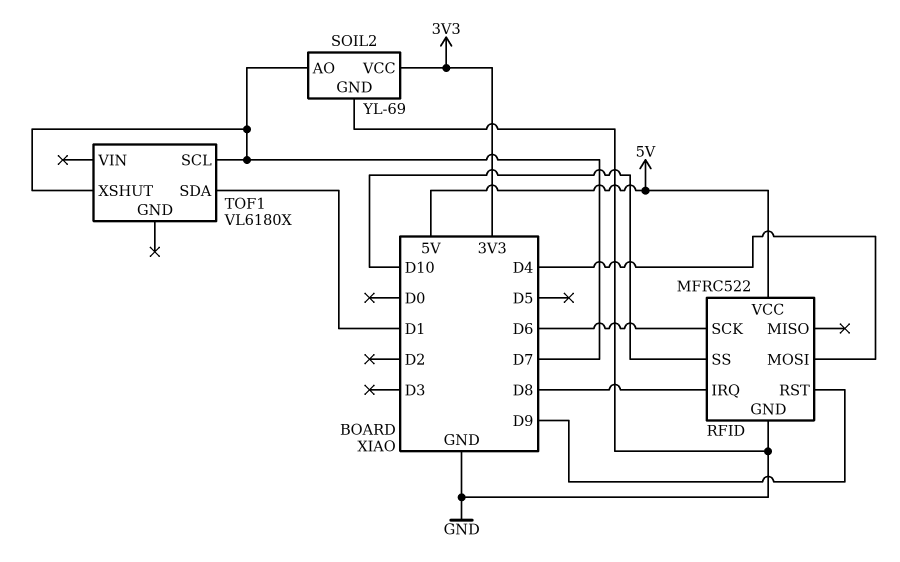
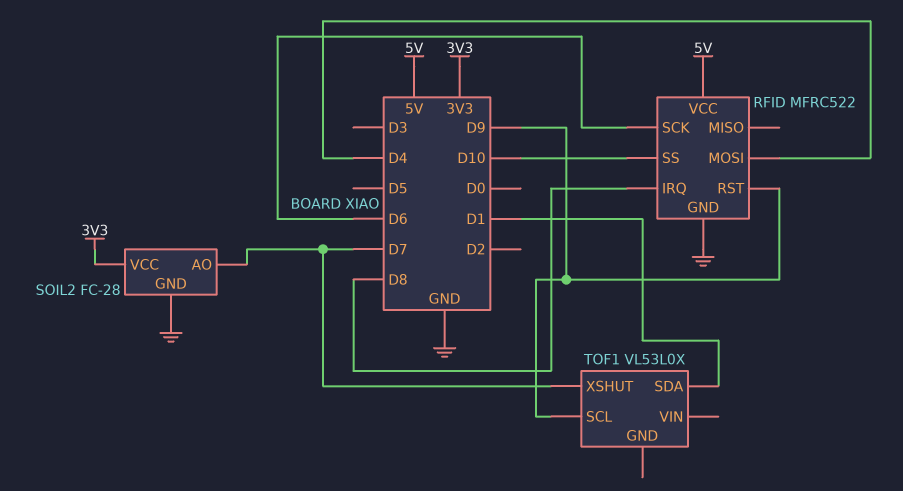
SOIL2: YL-69 -> FC-28
TOF1: VL6180X -> VL53L0X
TOF1 pin SCL: D7 -> D9

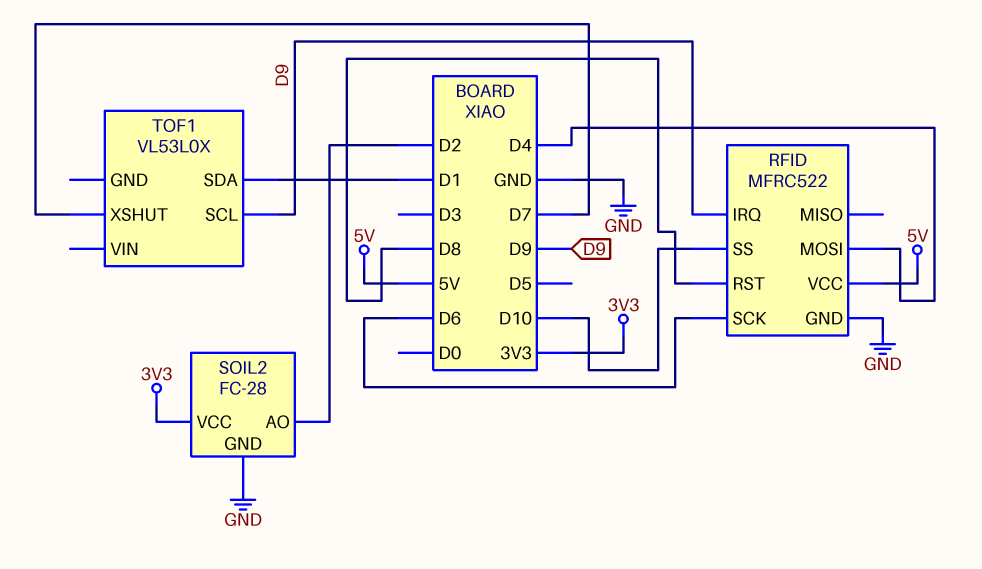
RFID pin IRQ: D8 -> D9
RFID pin RST: D9 -> D8
SOIL2 pin AO: D7 -> D2

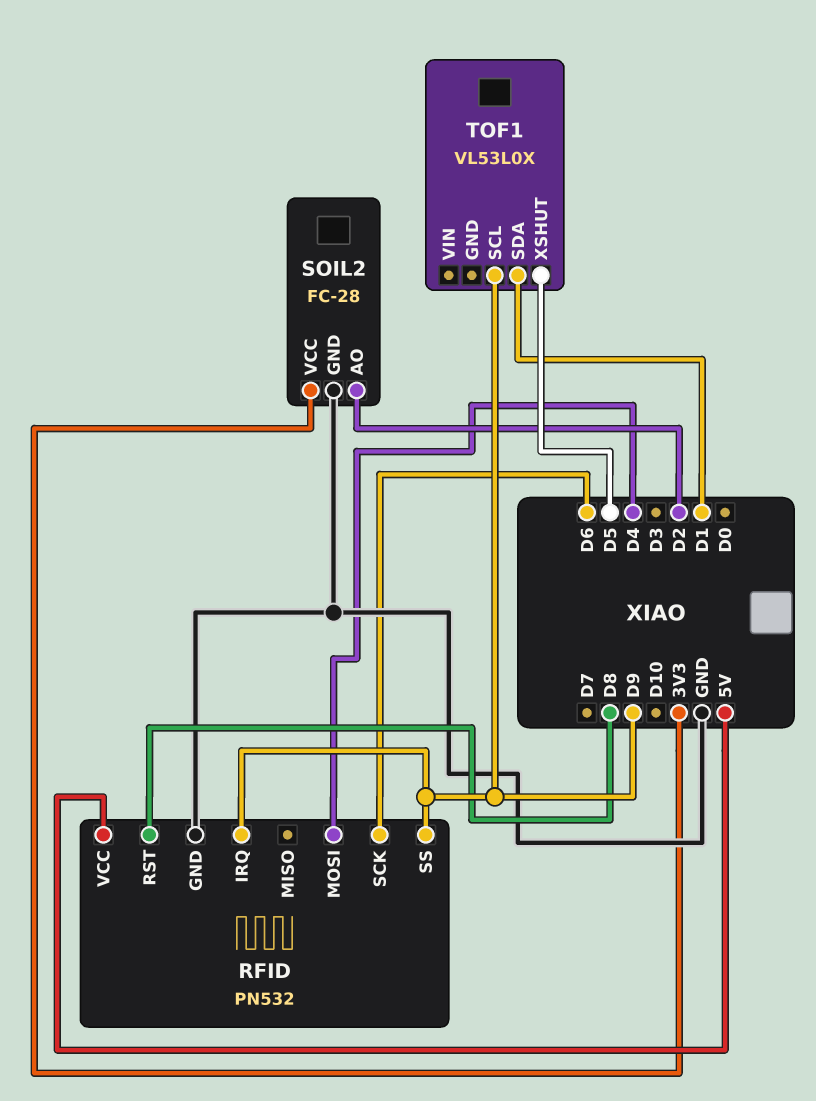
RFID: MFRC522 -> PN532
RFID pin SS: D10 -> D9
TOF1 pin XSHUT: D7 -> D5

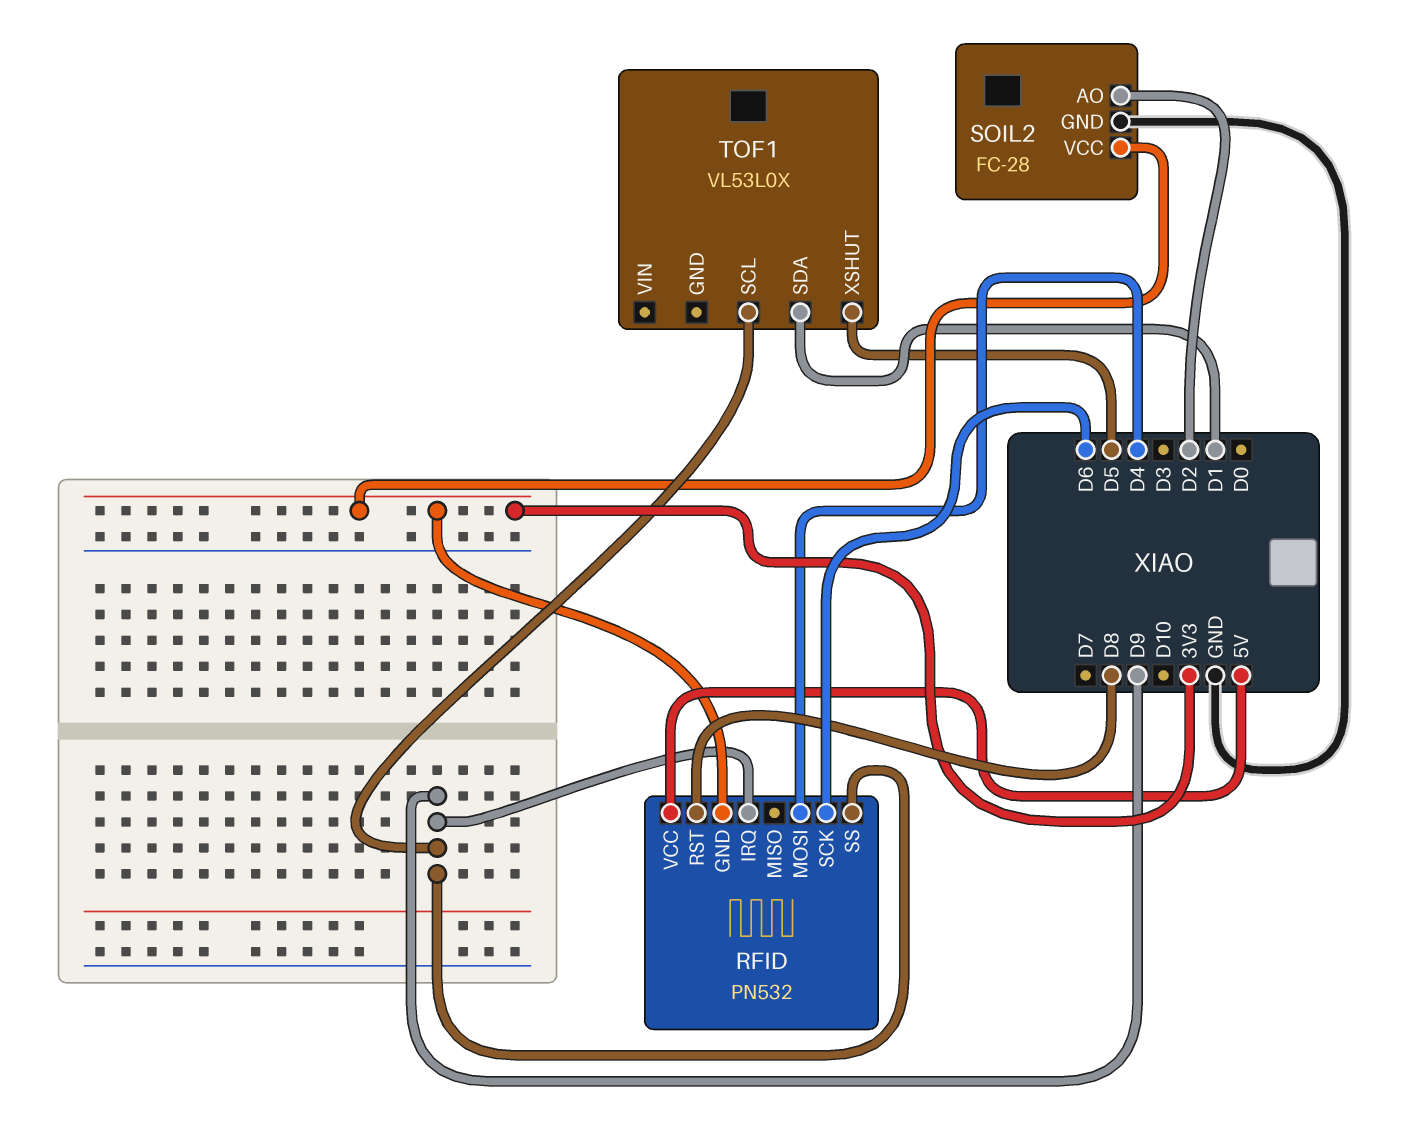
RFID pin GND: GND -> 3V3

